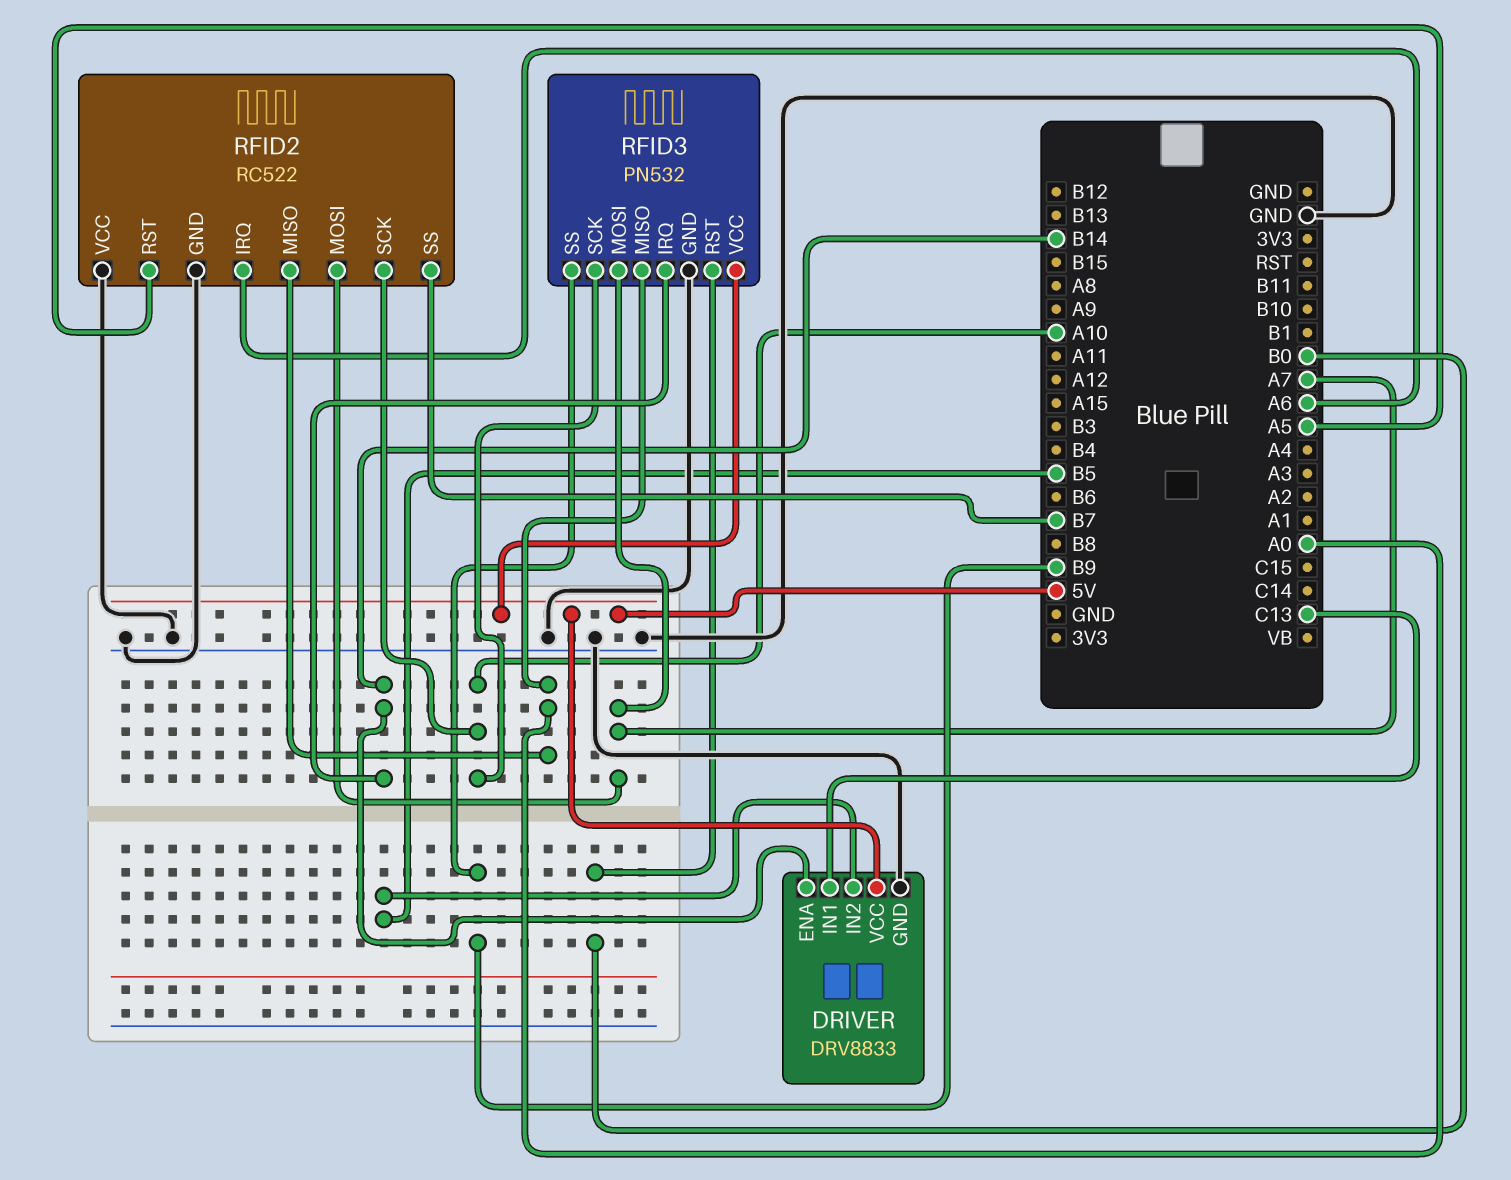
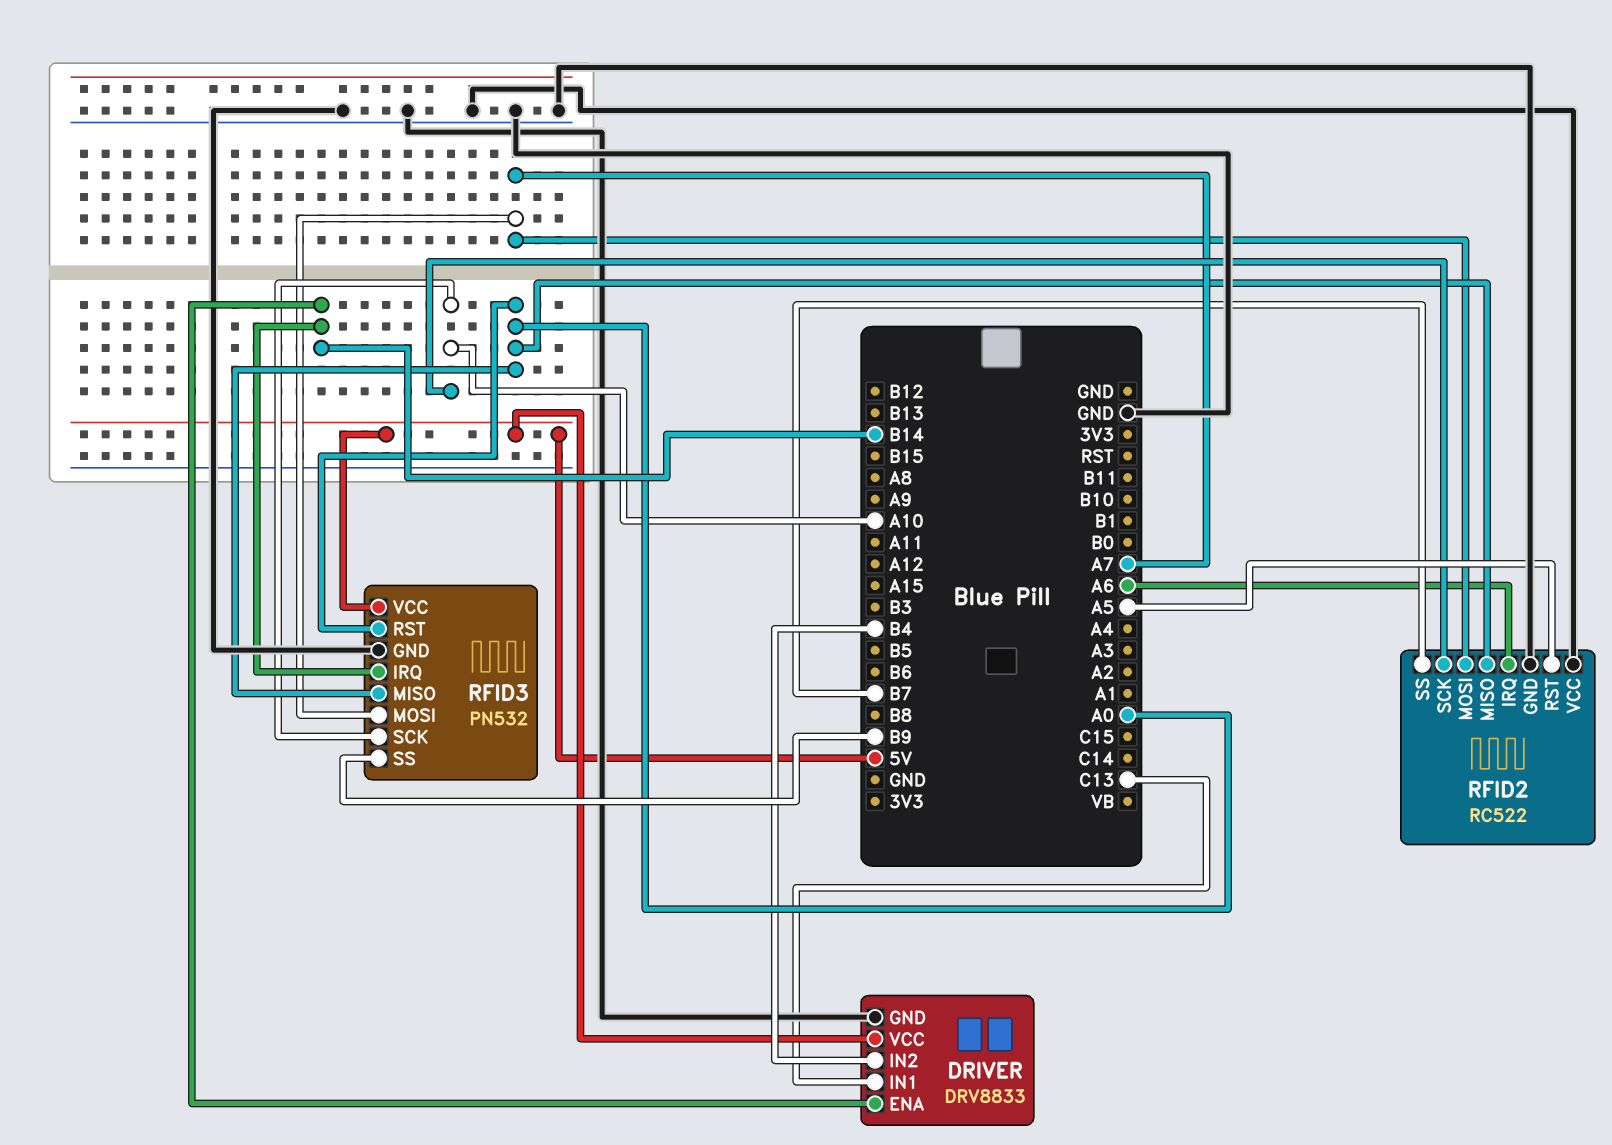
DRIVER pin IN2: B5 -> B4
RFID3 pin RST: B0 -> A0

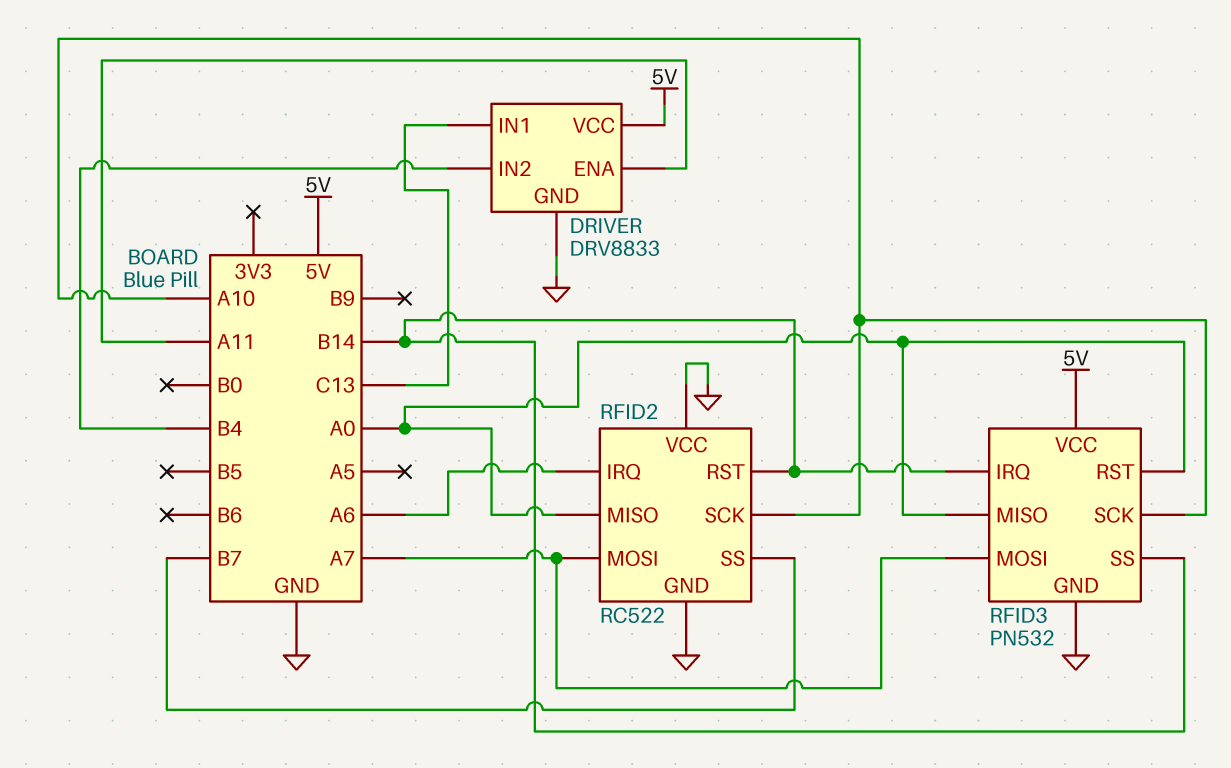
DRIVER pin ENA: B14 -> A11
RFID2 pin RST: A5 -> B14
RFID3 pin SS: B9 -> B14

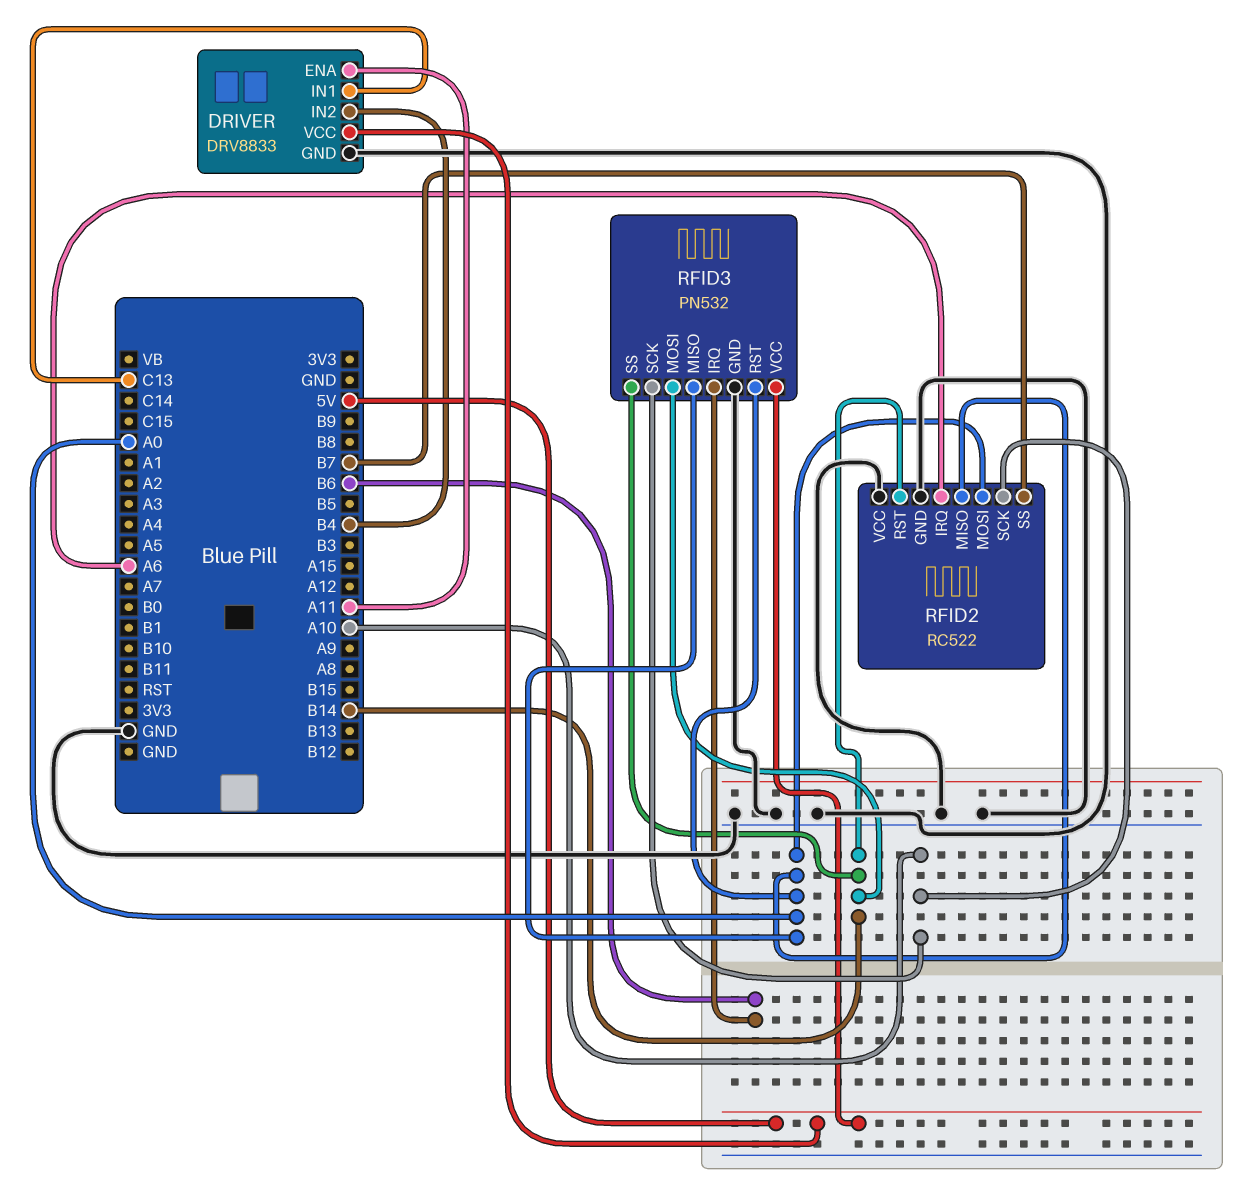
RFID2 pin MOSI: A7 -> A0
RFID3 pin IRQ: B14 -> B6
RFID3 pin MOSI: A7 -> B14

